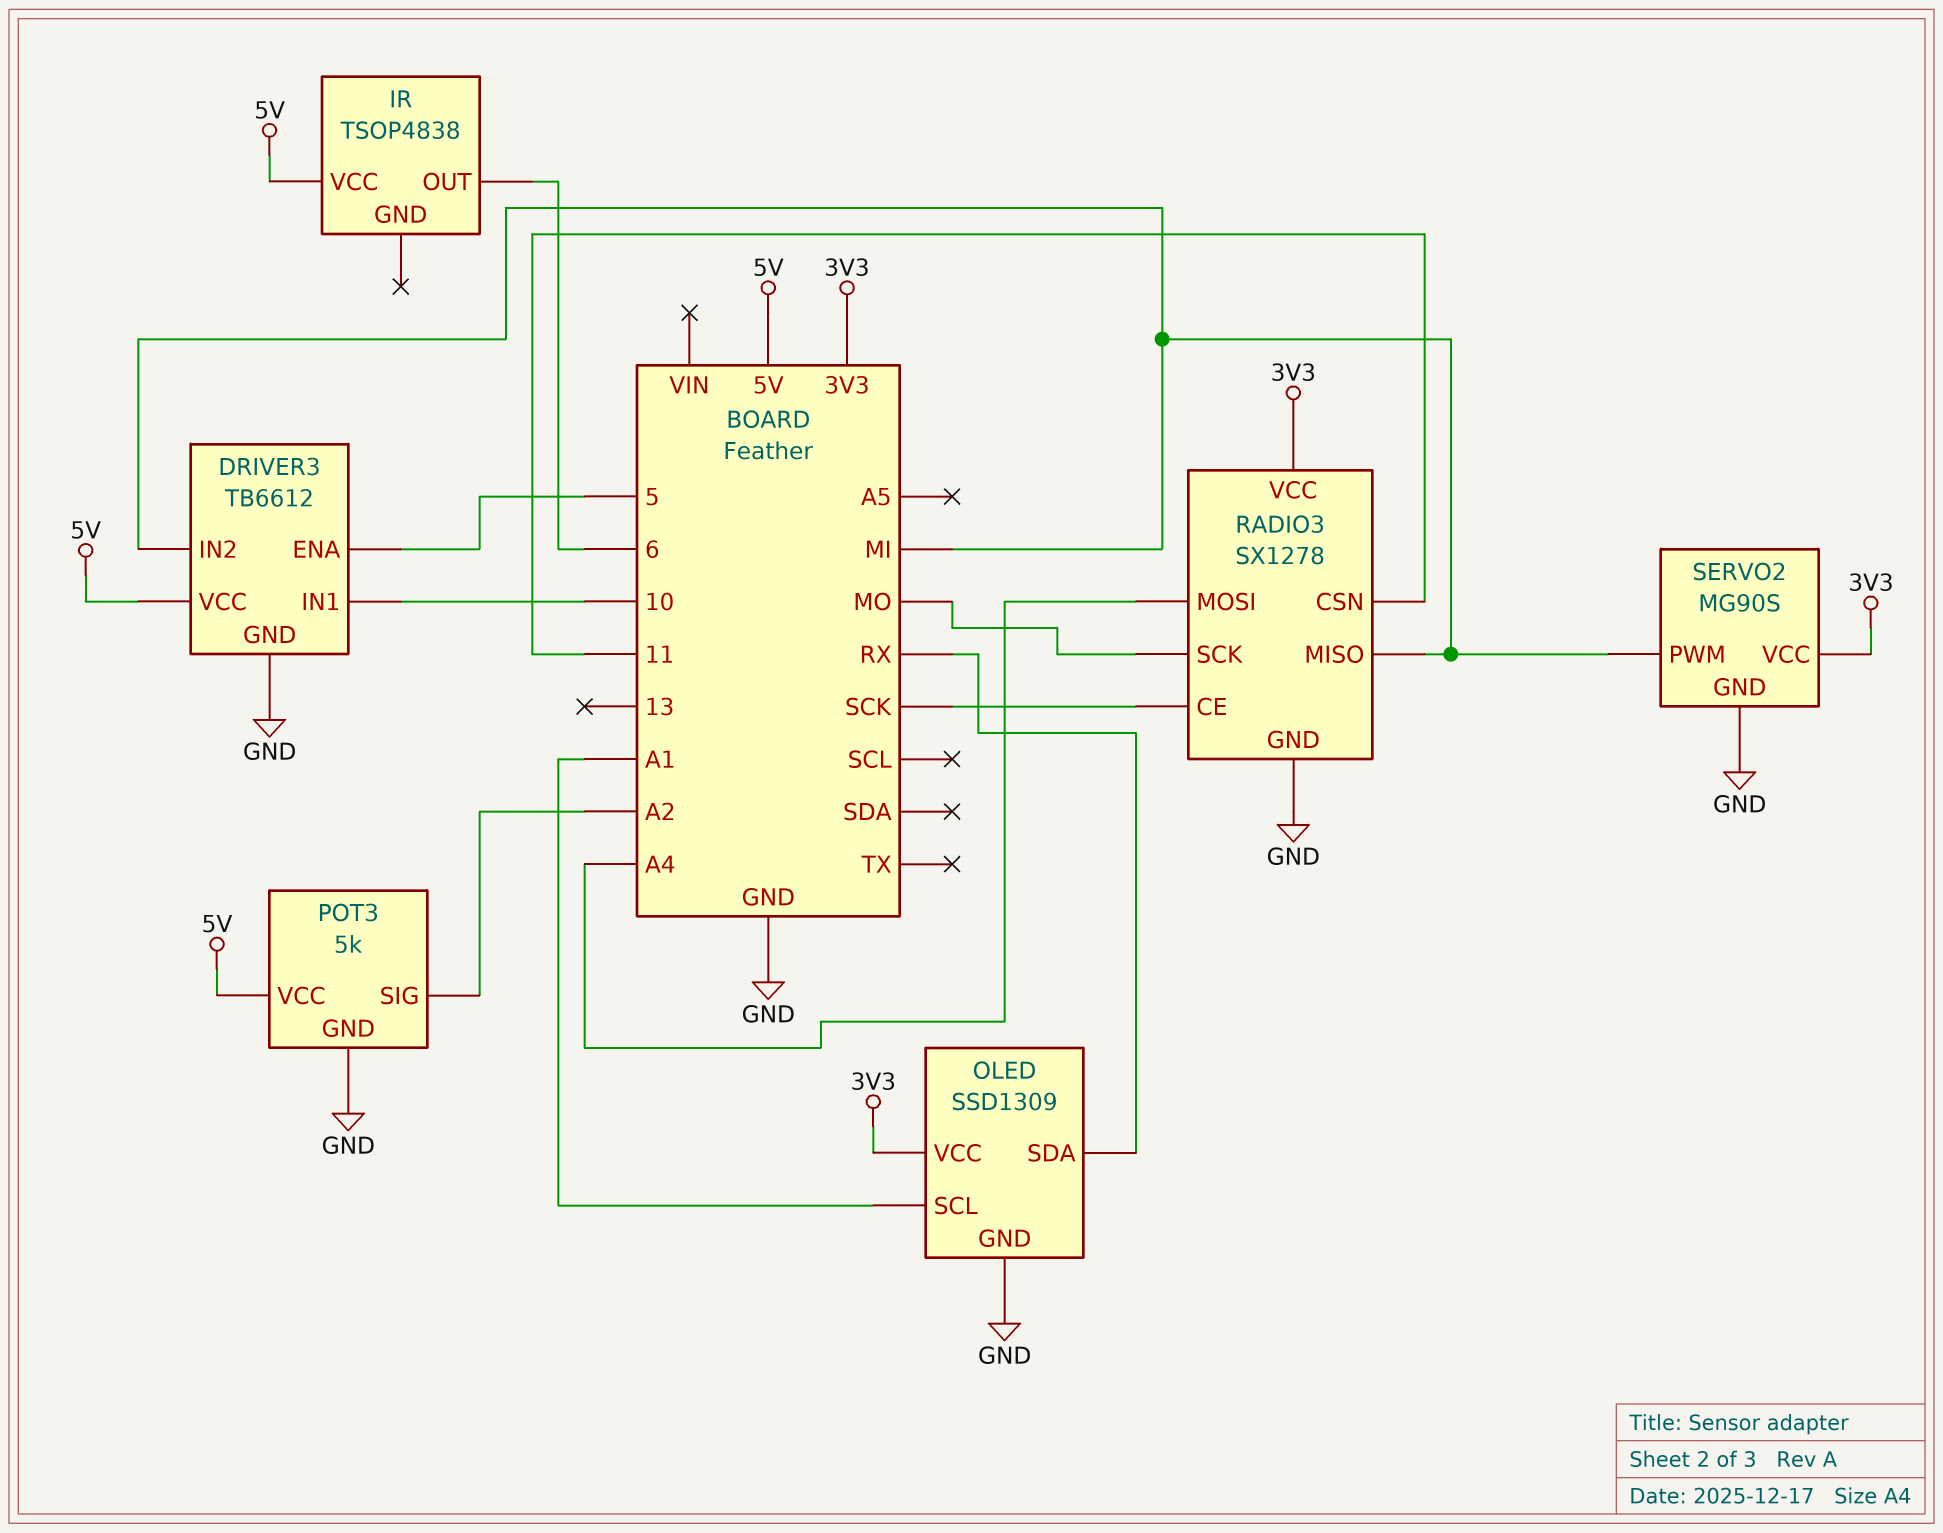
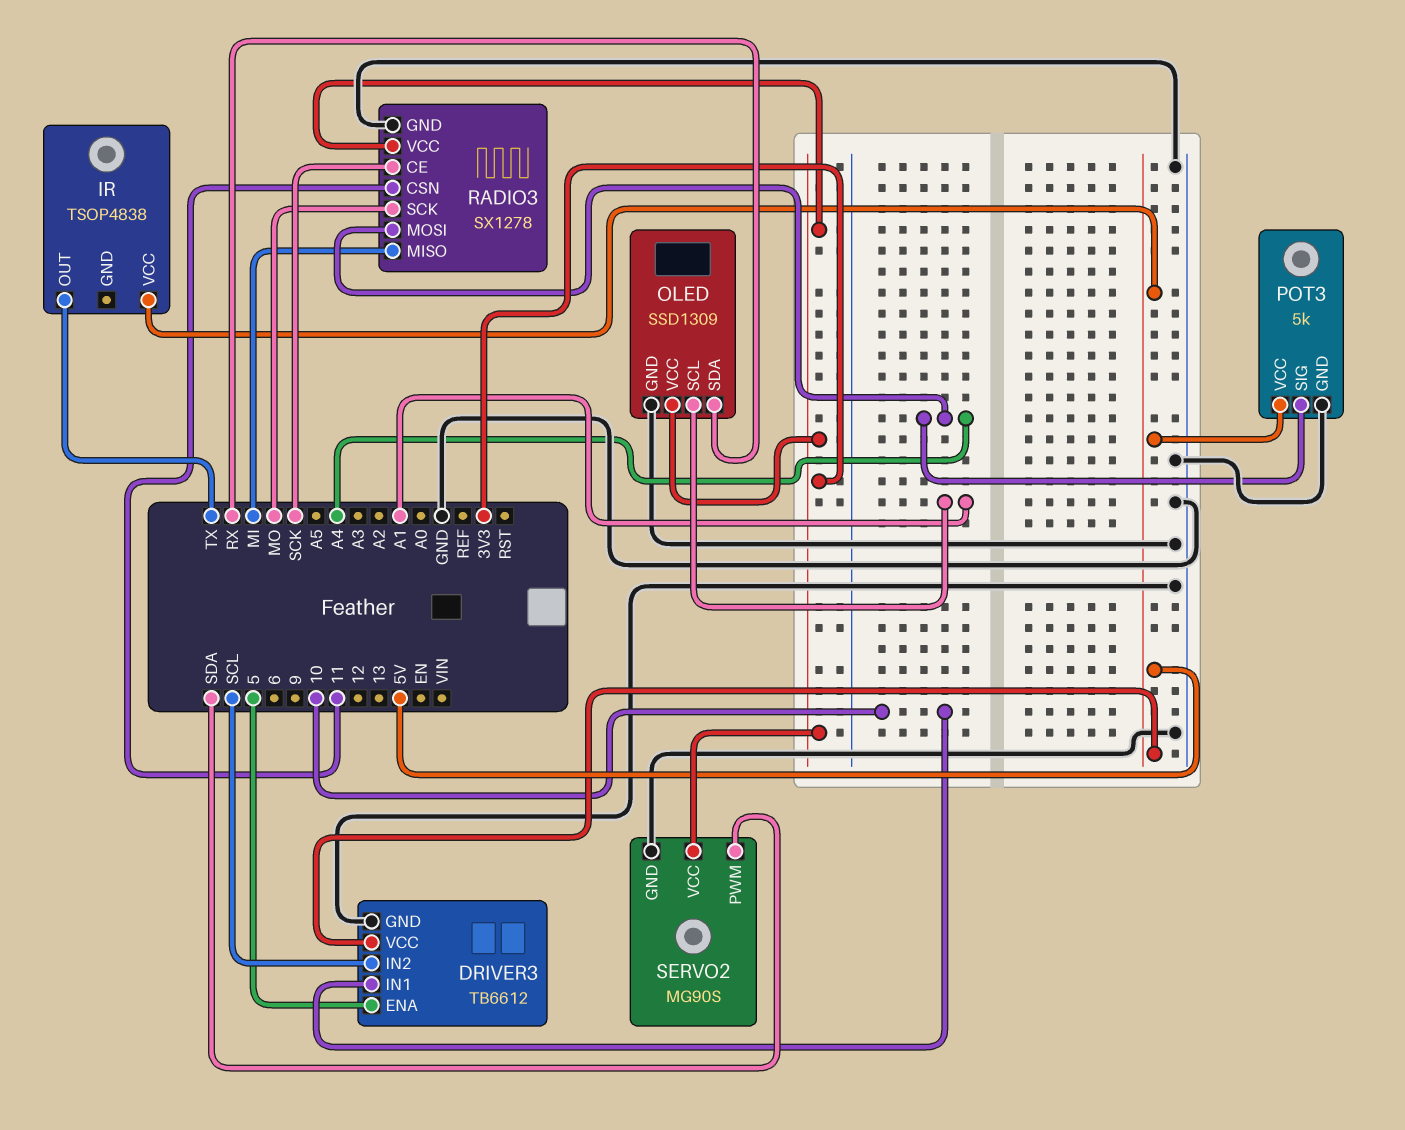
DRIVER3 pin IN2: MI -> SCL
IR pin OUT: 6 -> TX
POT3 pin SIG: A2 -> A4
SERVO2 pin PWM: MI -> SDA

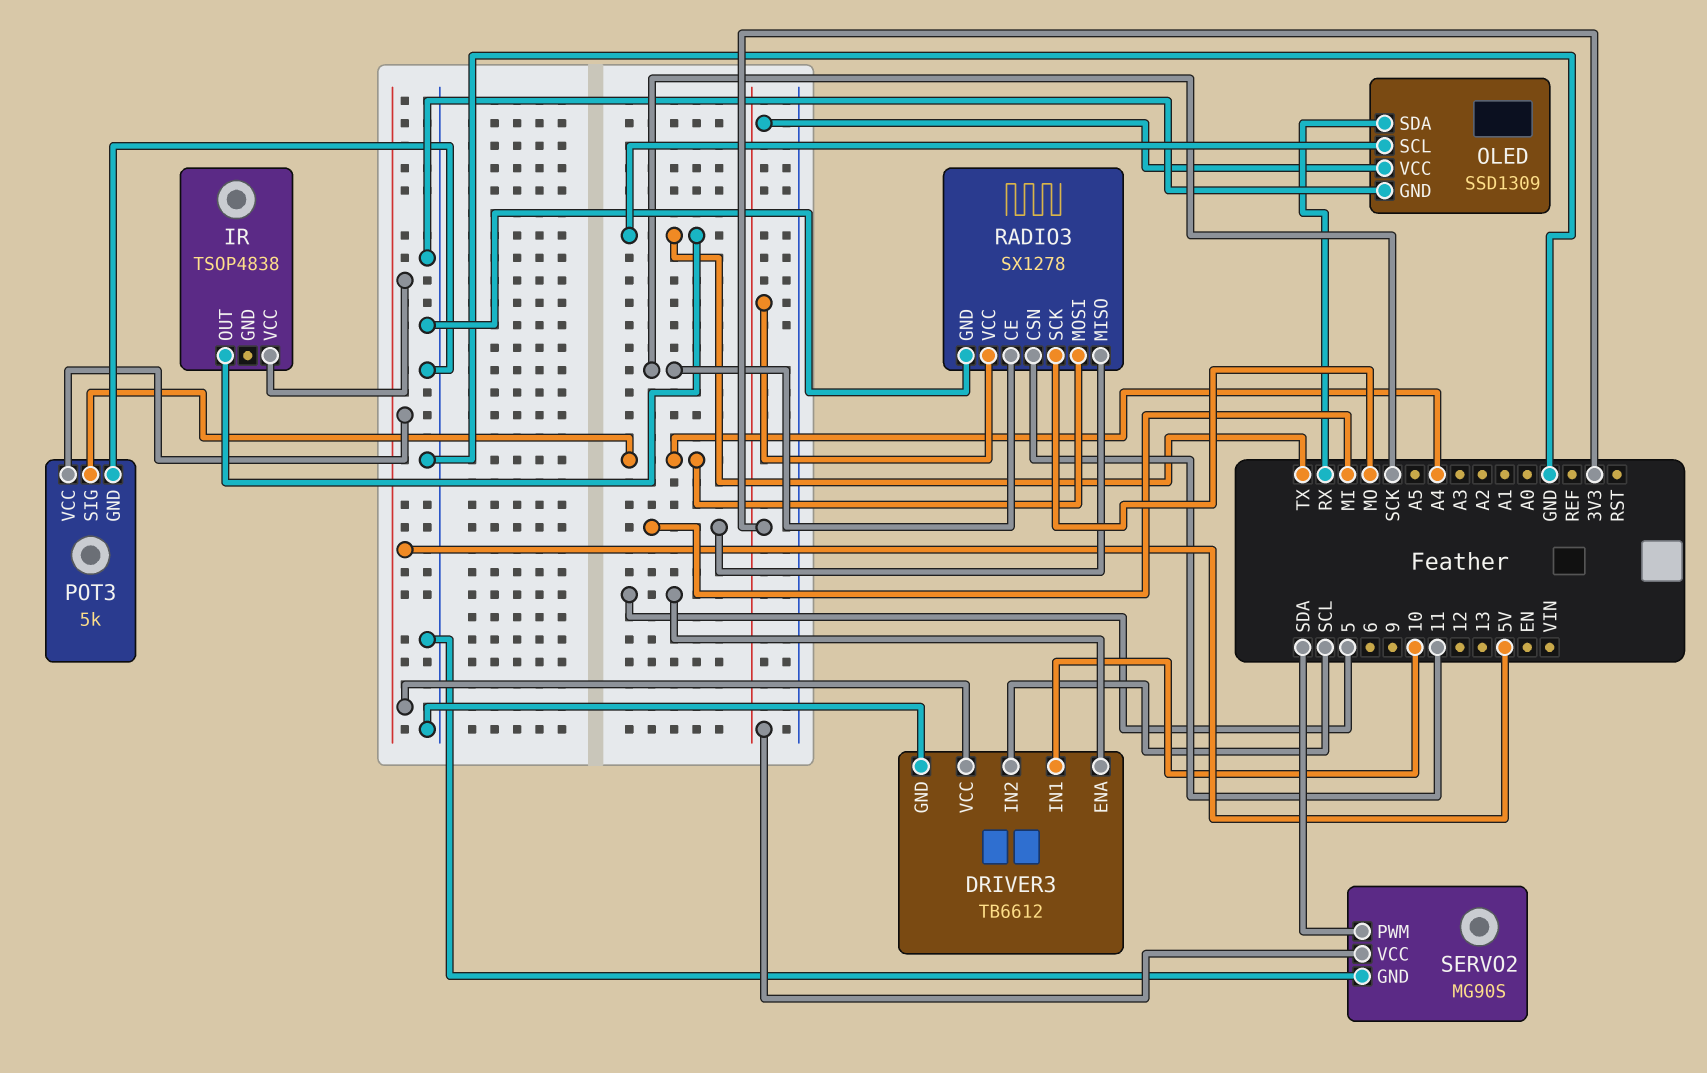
OLED pin SCL: A1 -> TX

